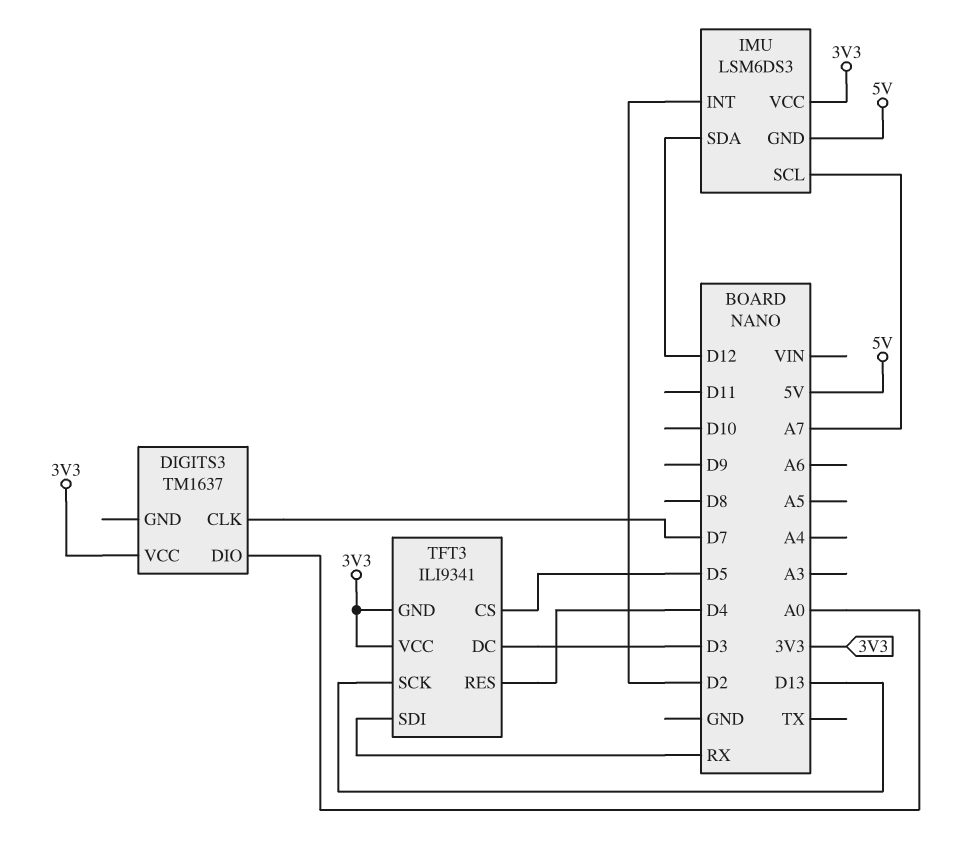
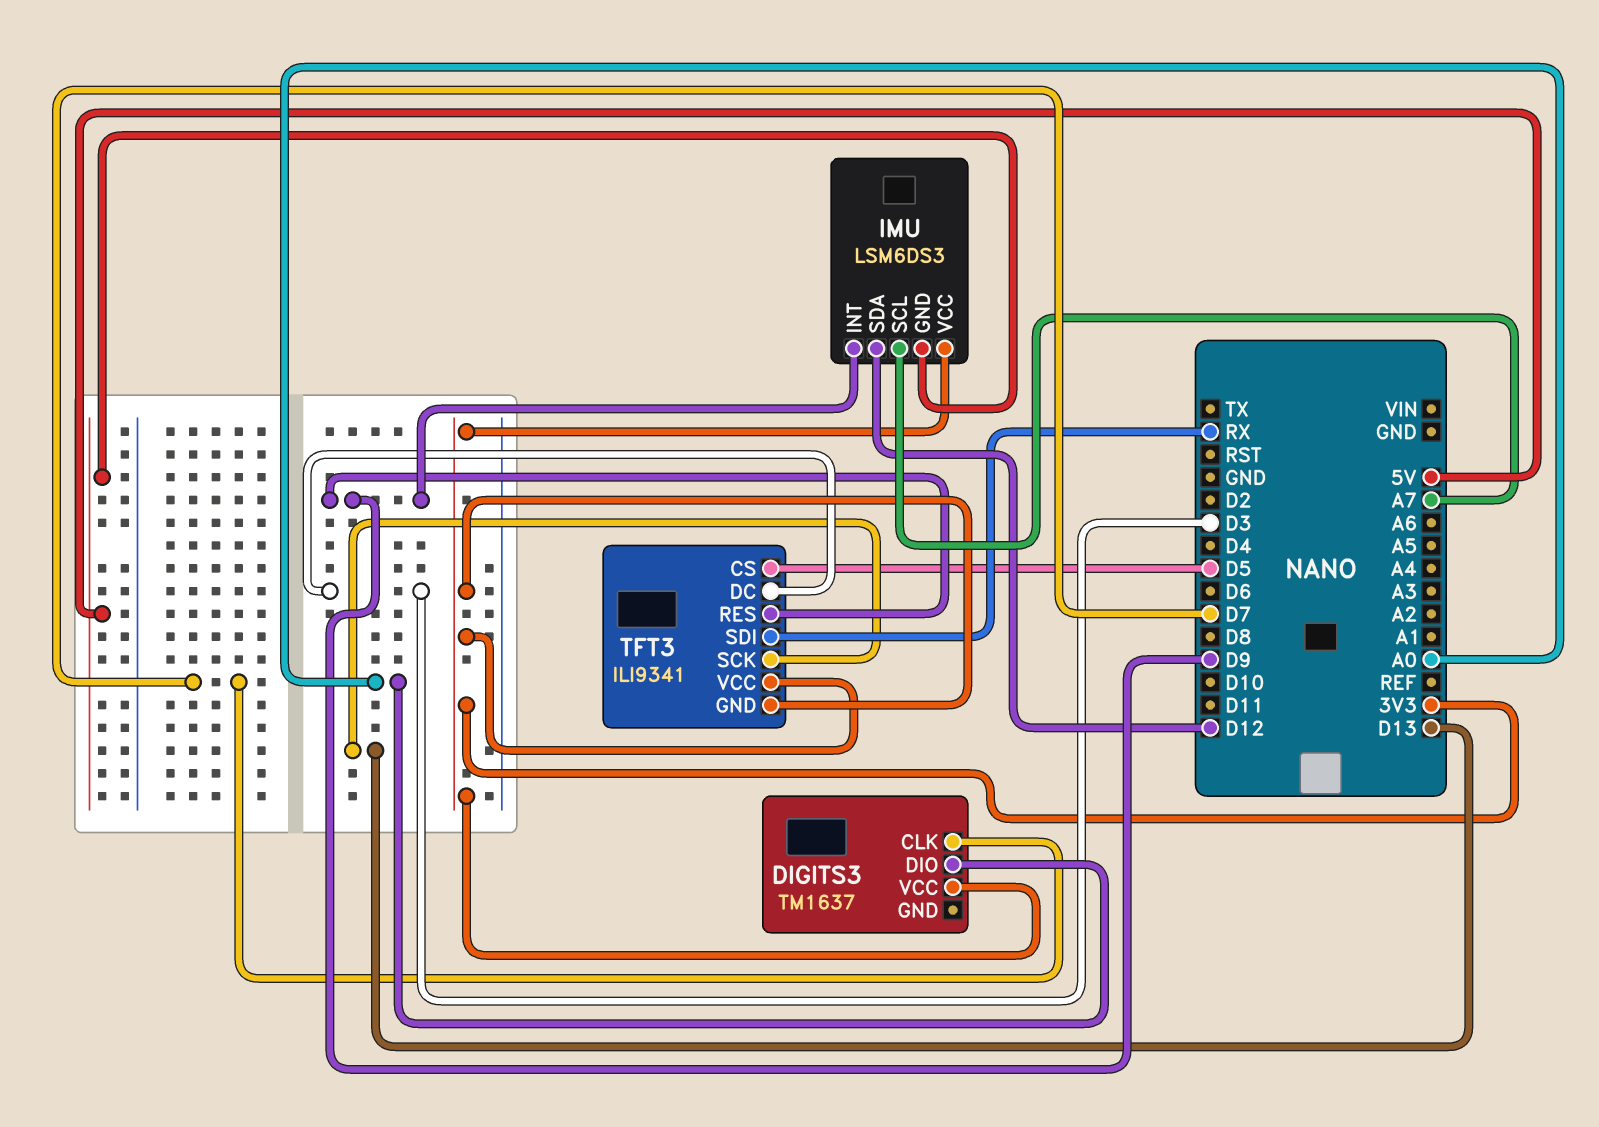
IMU pin INT: D2 -> D9
TFT3 pin RES: D4 -> D9

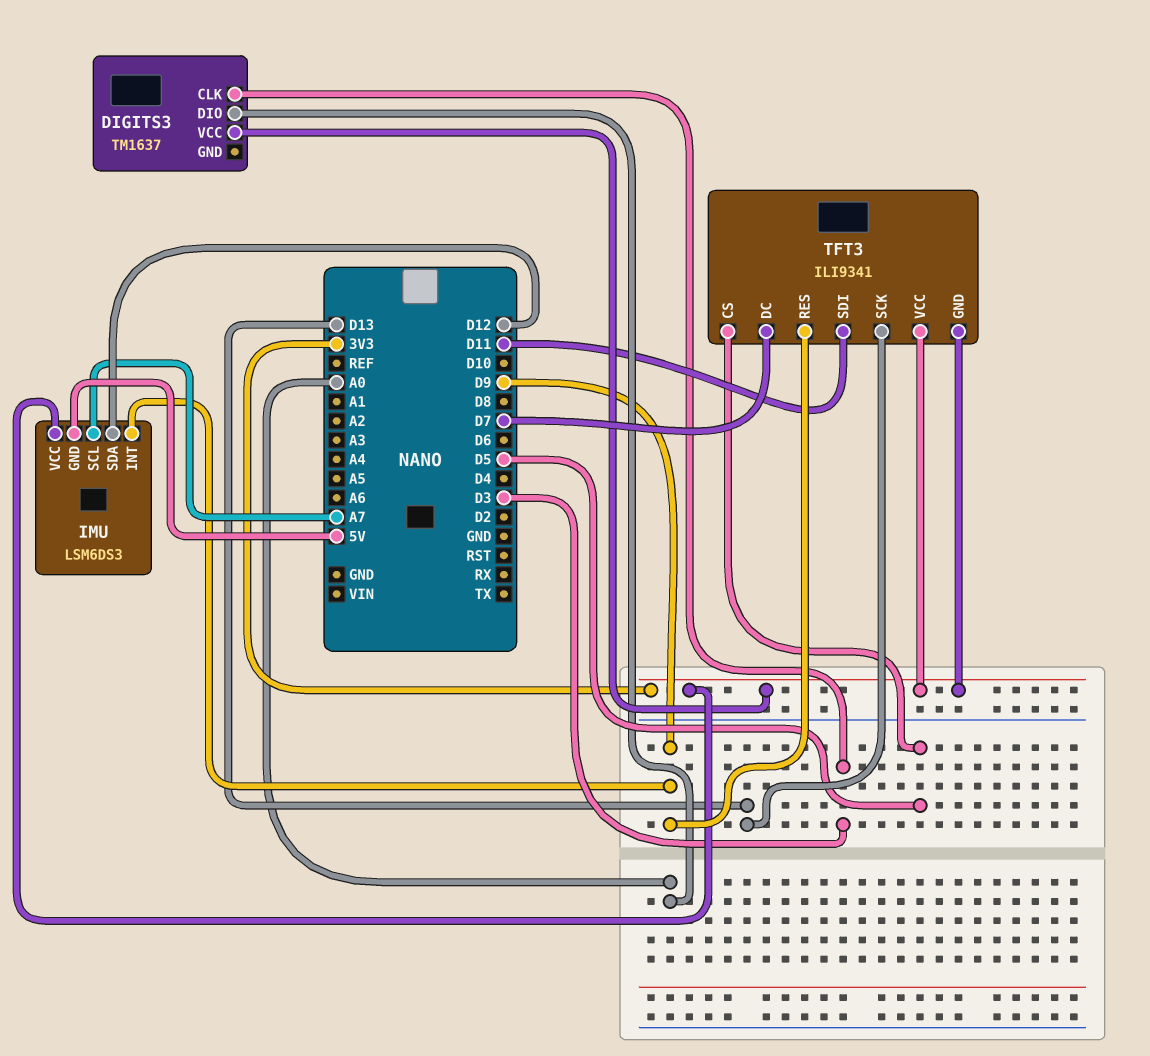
DIGITS3 pin CLK: D7 -> D3
TFT3 pin DC: D3 -> D7
TFT3 pin SDI: RX -> D11

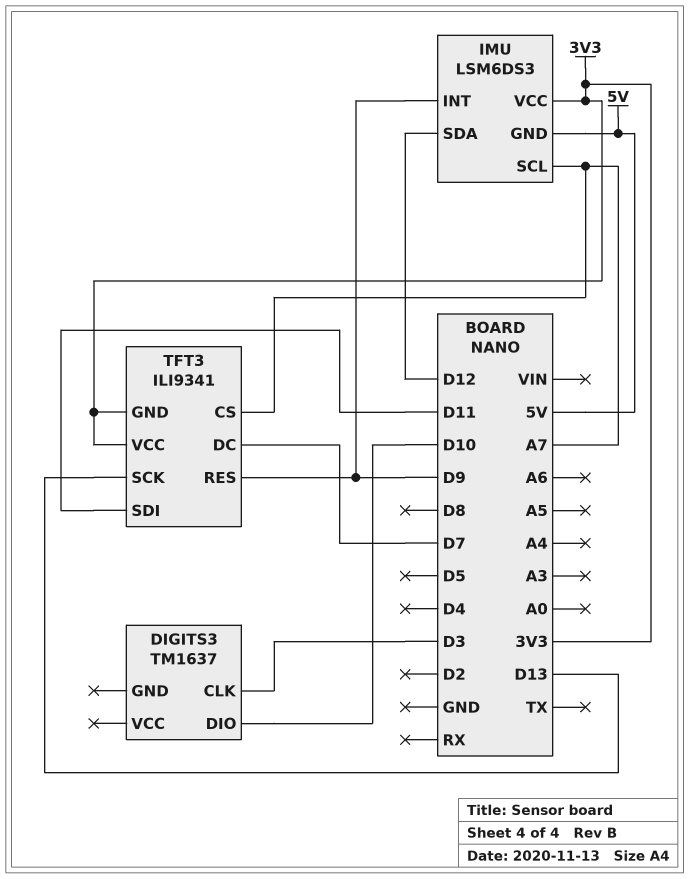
DIGITS3 pin DIO: A0 -> D10
DIGITS3 pin VCC: 3V3 -> none
TFT3 pin CS: D5 -> A7

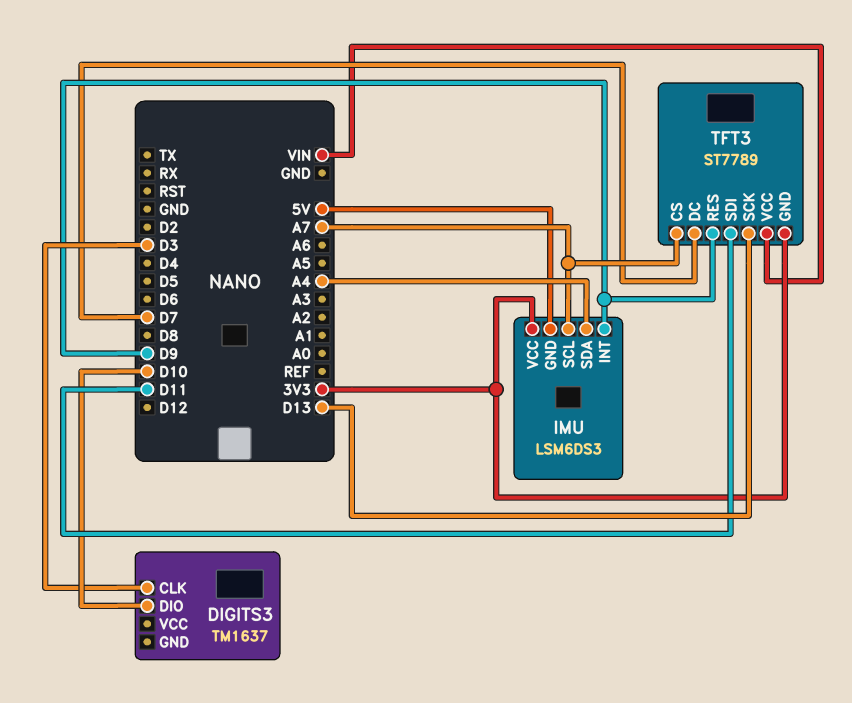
IMU pin SDA: D12 -> A4
TFT3: ILI9341 -> ST7789
TFT3 pin VCC: 3V3 -> VIN

